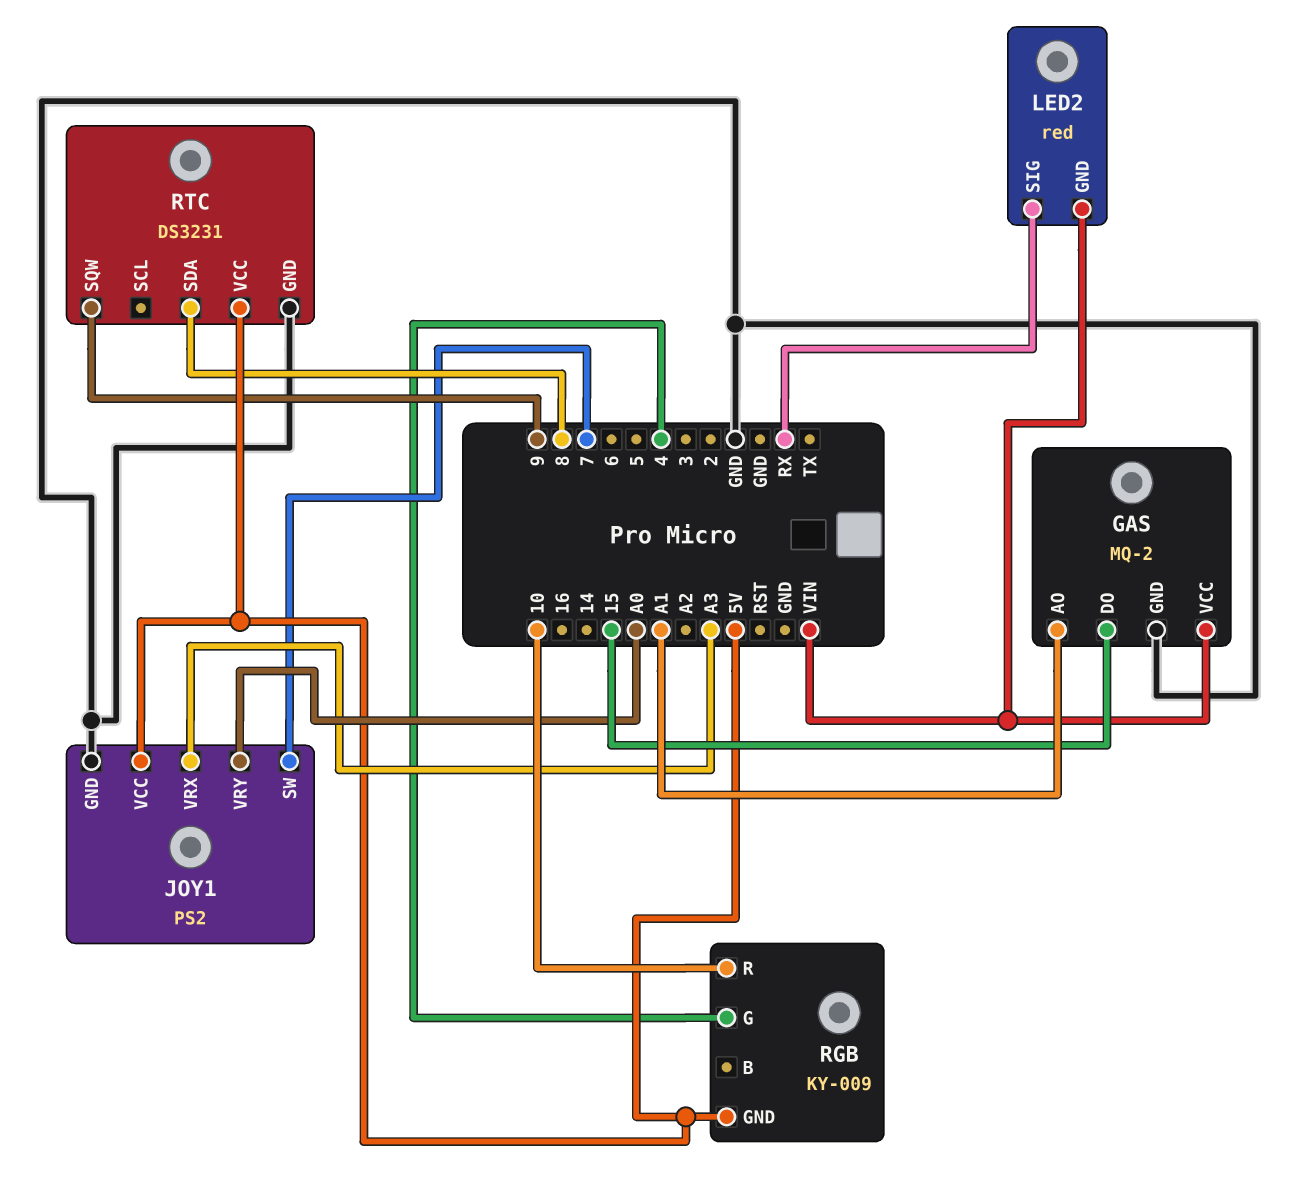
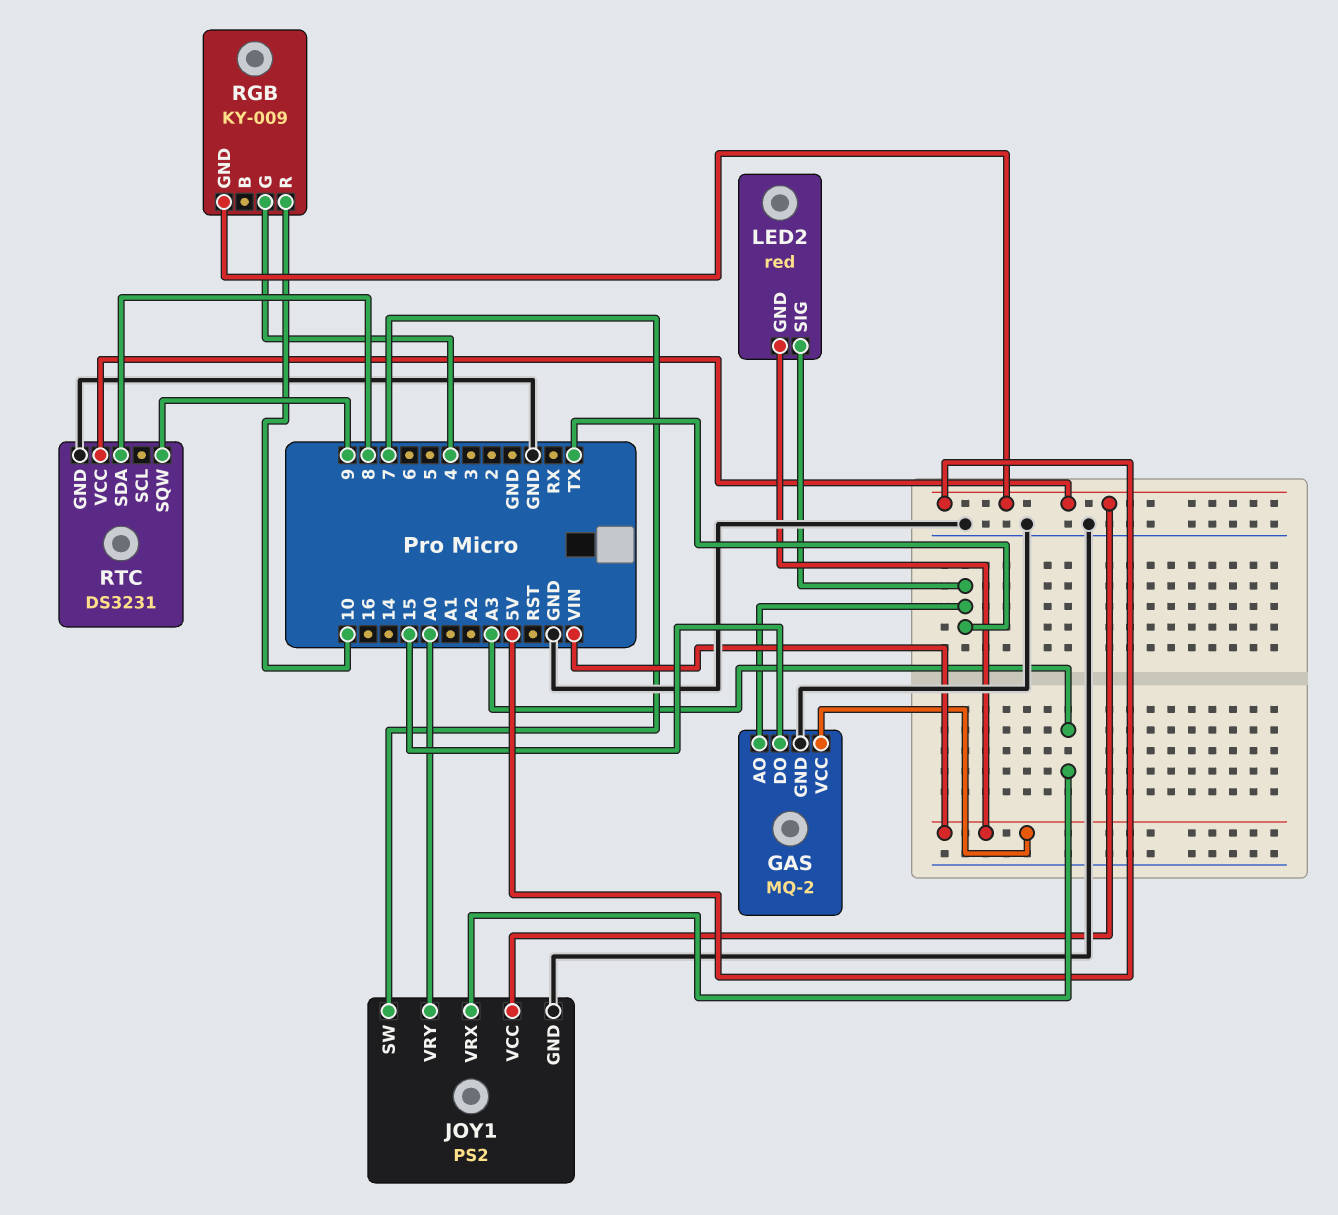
GAS pin AO: A1 -> TX
LED2 pin SIG: RX -> TX

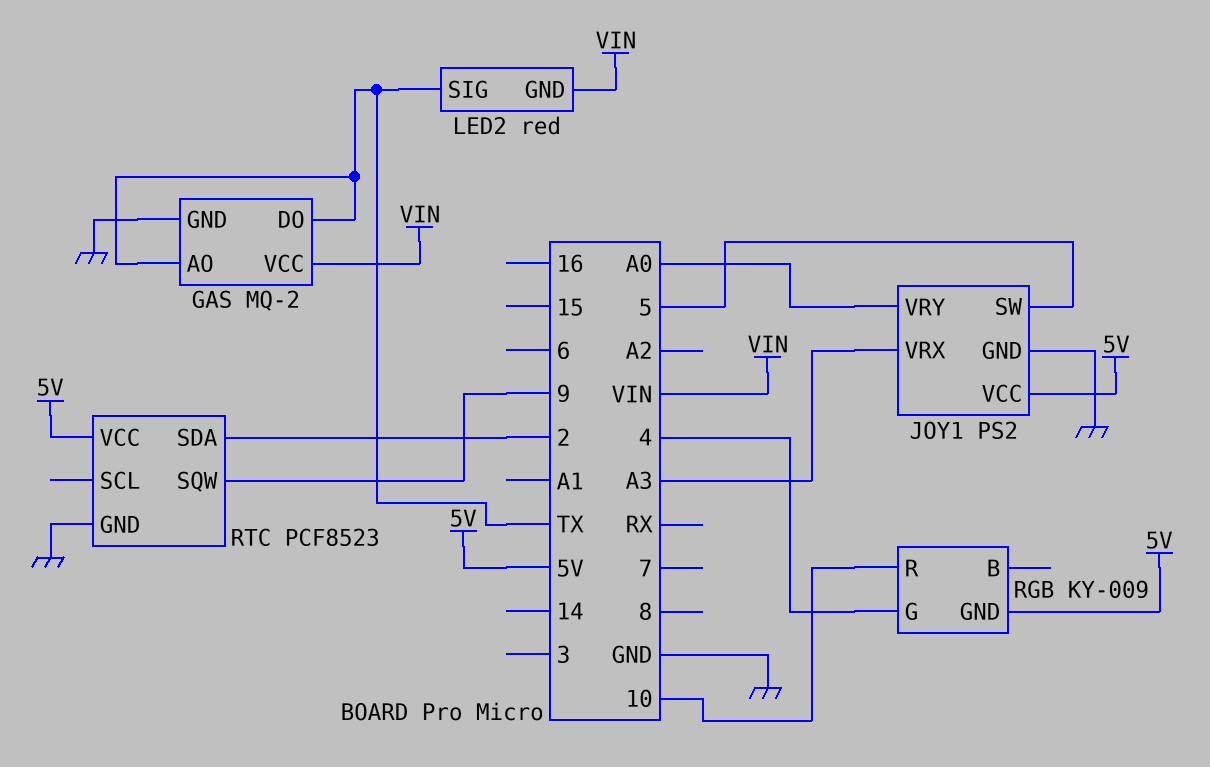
GAS pin DO: 15 -> TX
JOY1 pin SW: 7 -> 5
RTC: DS3231 -> PCF8523
RTC pin SDA: 8 -> 2

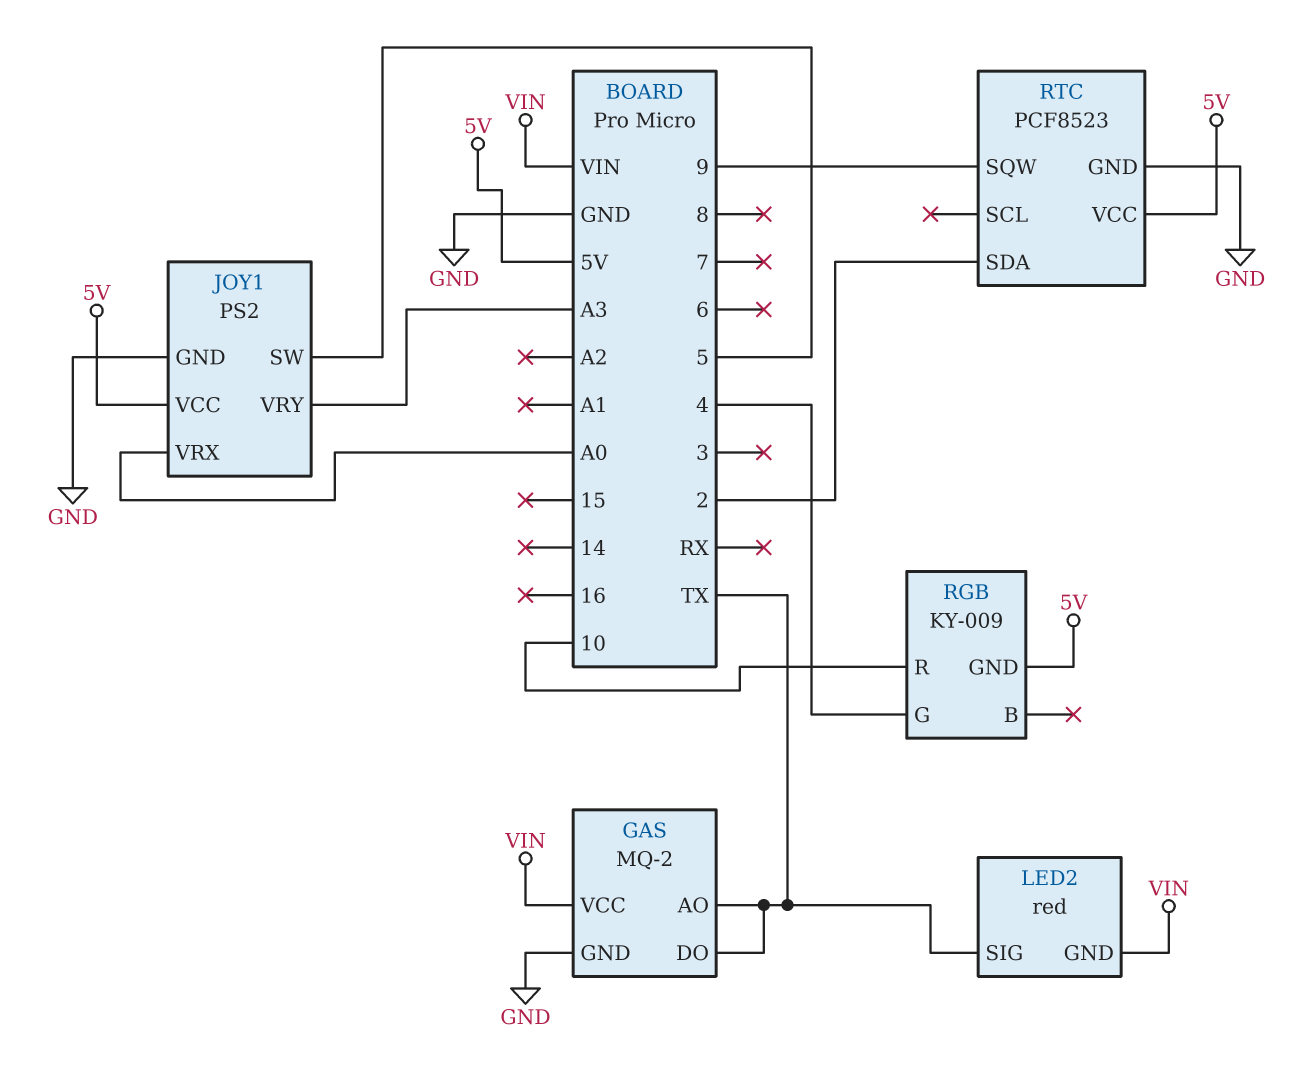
JOY1 pin VRX: A3 -> A0
JOY1 pin VRY: A0 -> A3

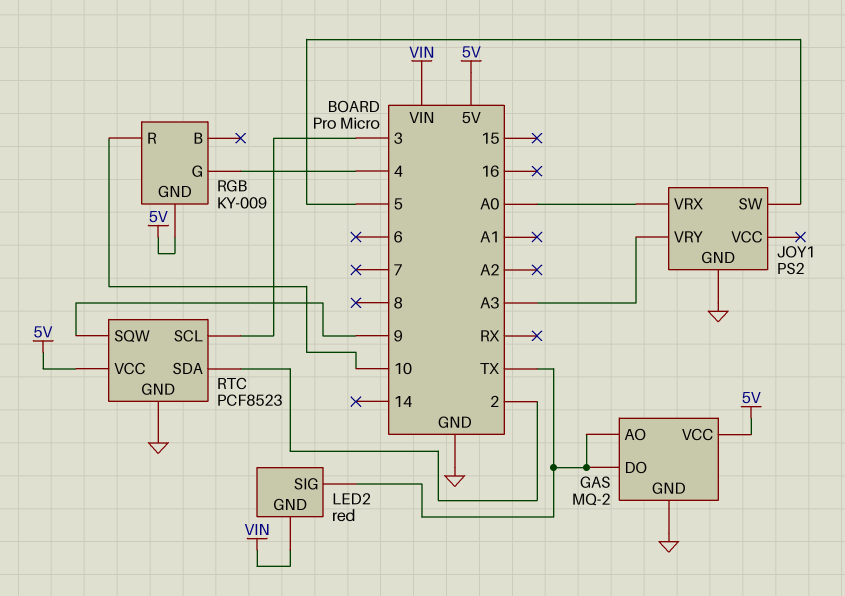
GAS pin VCC: VIN -> 5V
JOY1 pin VCC: 5V -> none
RTC pin SCL: none -> 3

